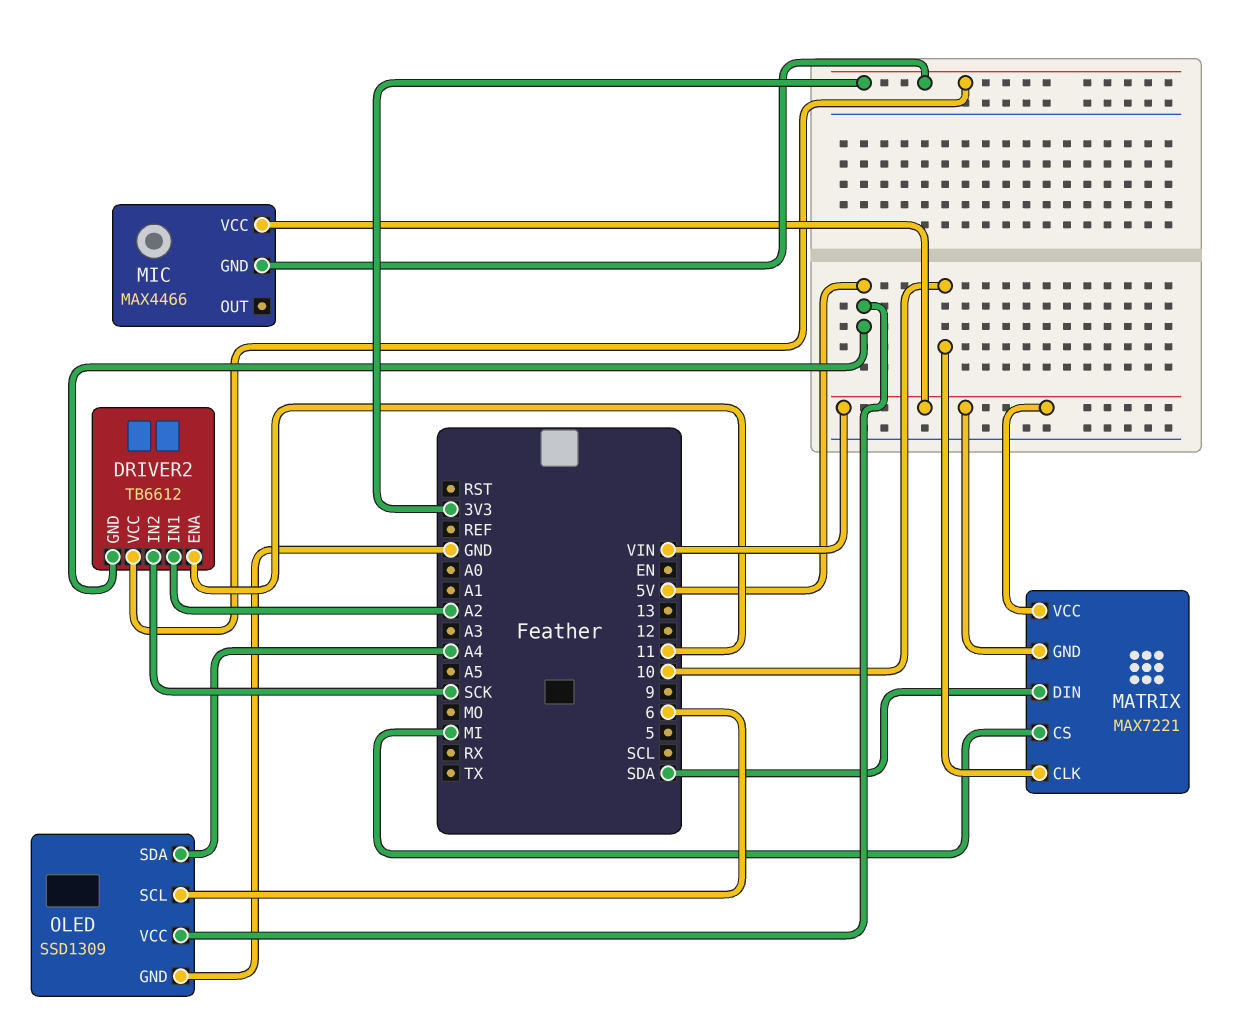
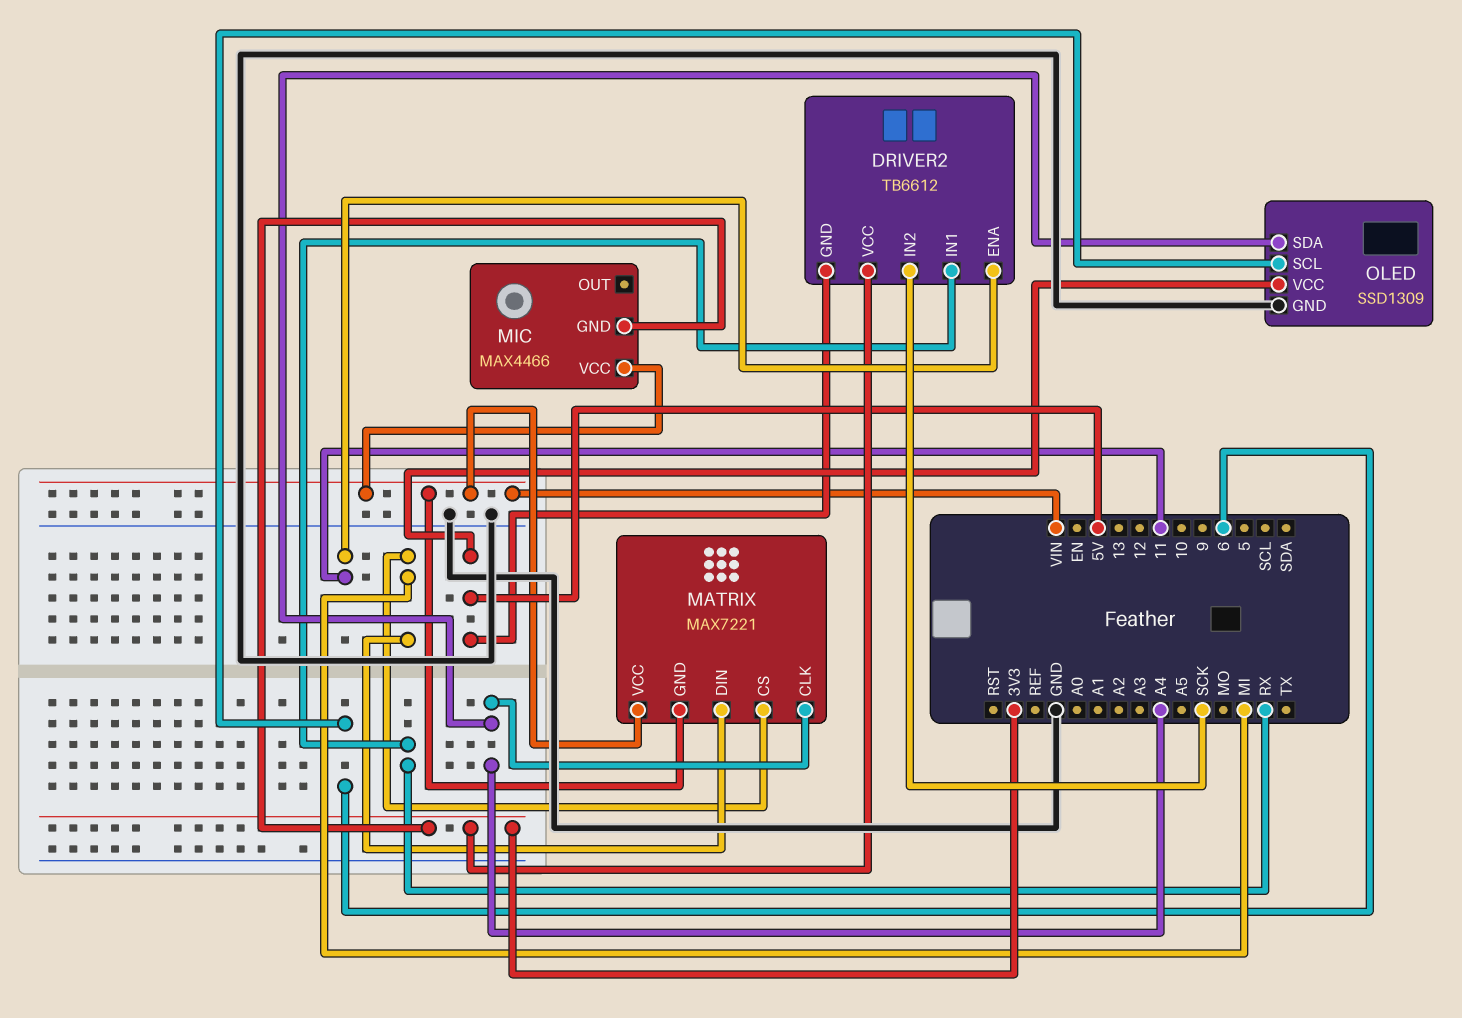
DRIVER2 pin IN1: A2 -> RX
MATRIX pin CLK: 10 -> A4
MATRIX pin DIN: SDA -> MI

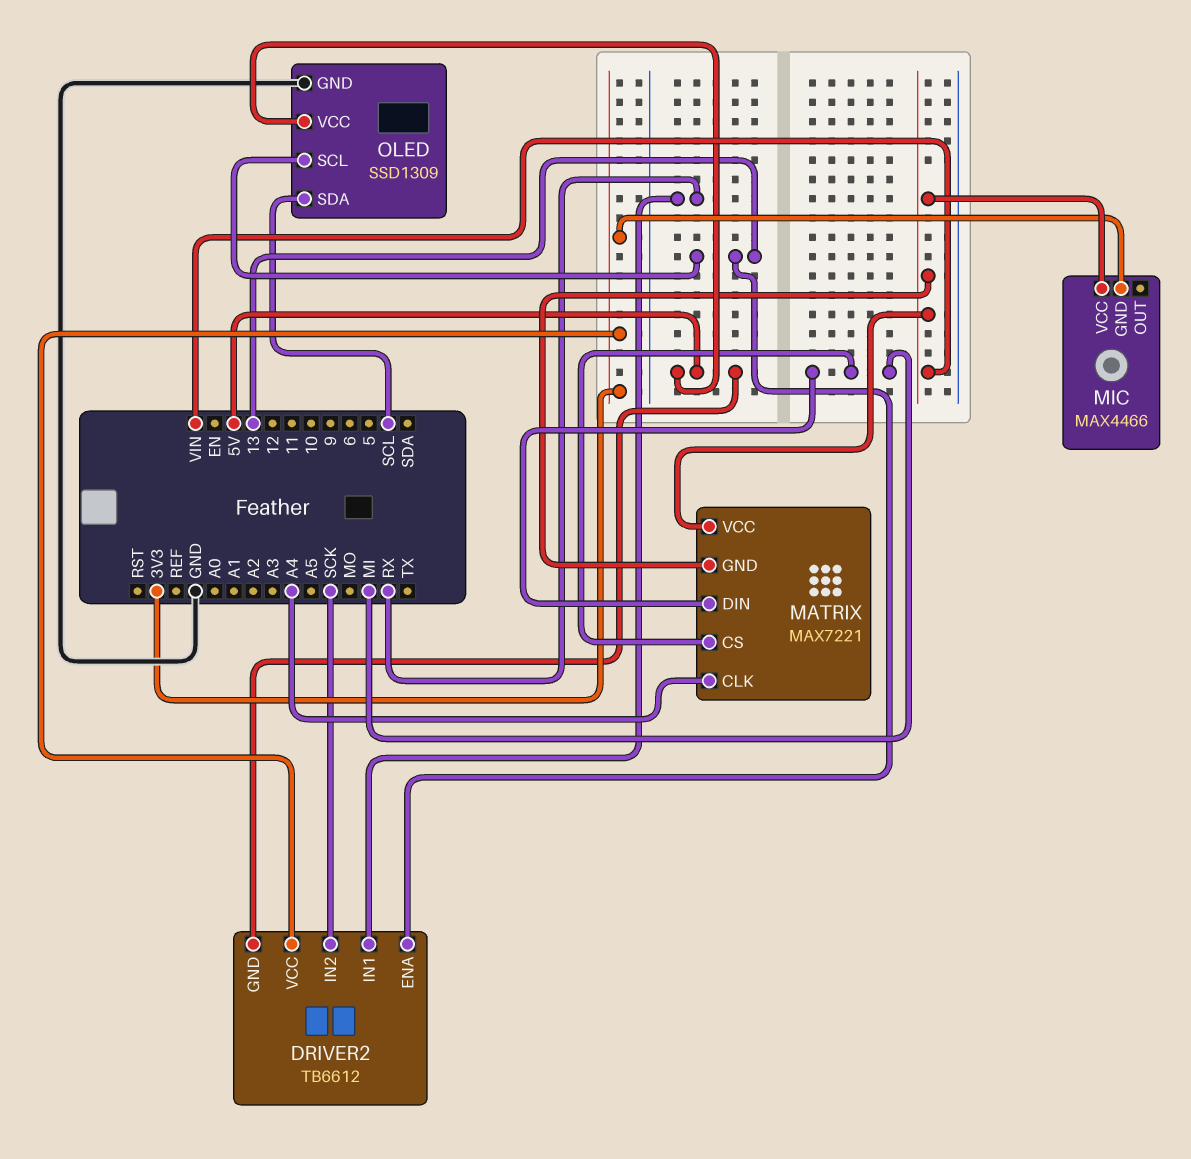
DRIVER2 pin ENA: 11 -> 13
OLED pin SCL: 6 -> 13
OLED pin SDA: A4 -> SCL

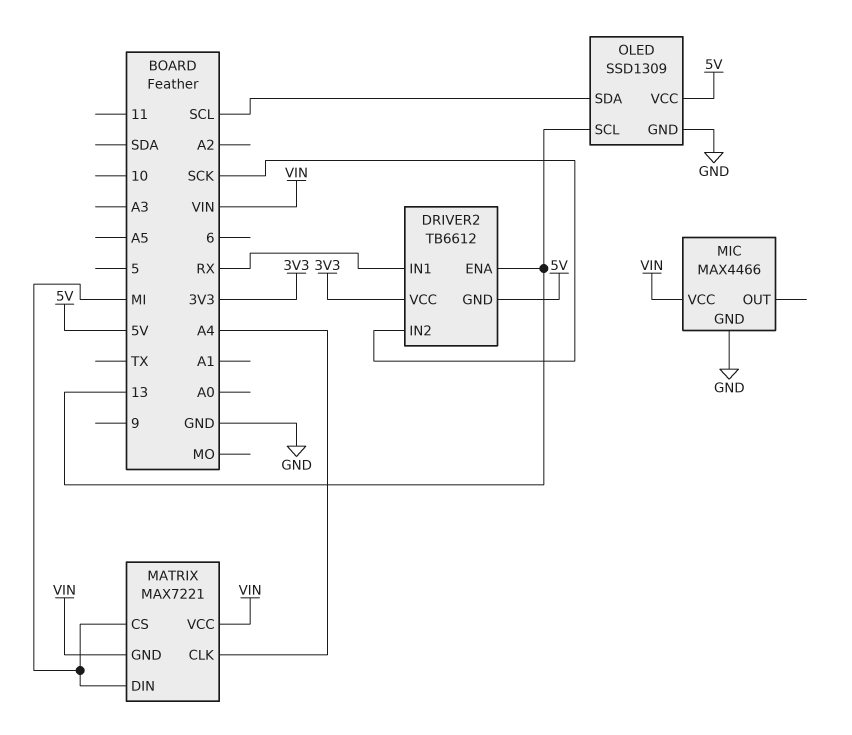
MIC pin GND: 3V3 -> GND

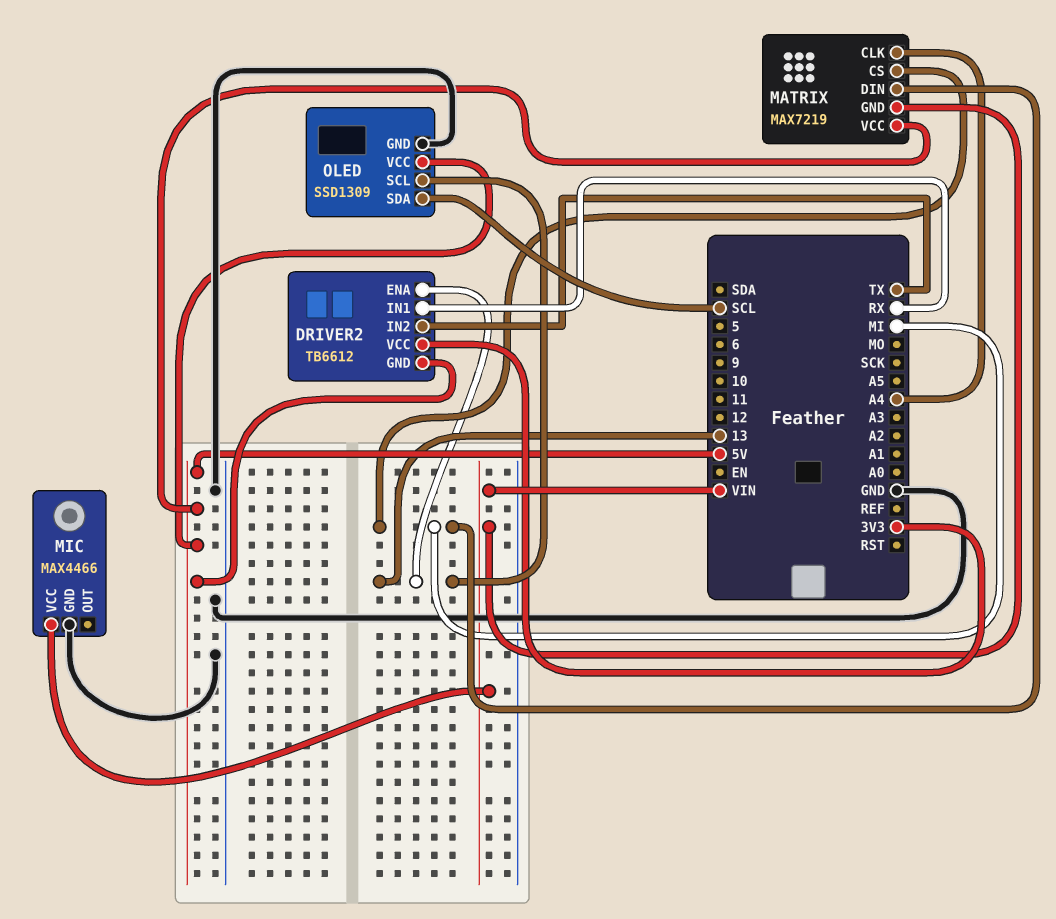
DRIVER2 pin IN2: SCK -> TX
MATRIX: MAX7221 -> MAX7219
MATRIX pin VCC: VIN -> 5V

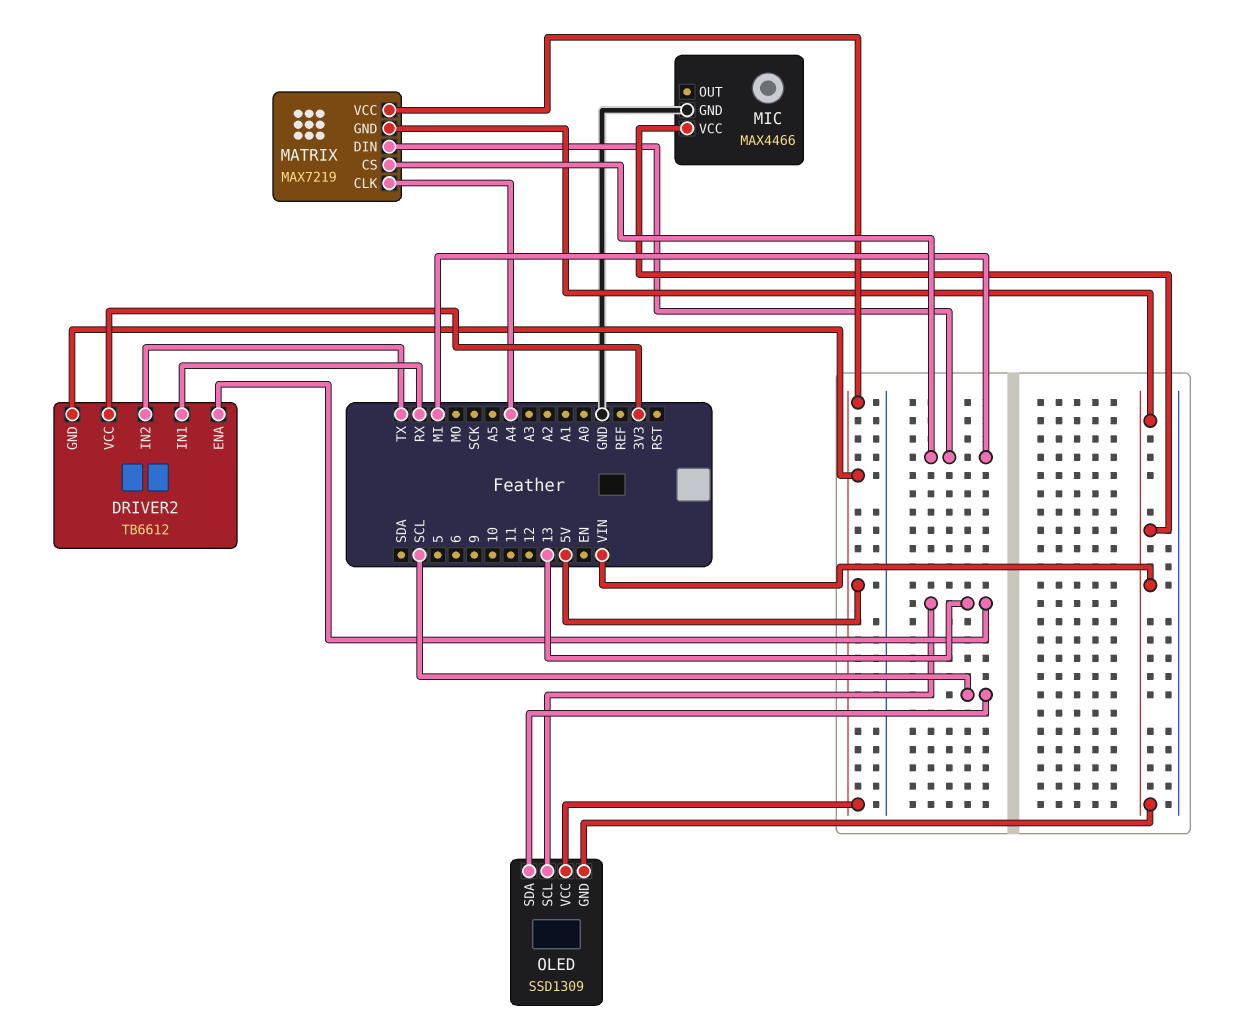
OLED pin GND: GND -> VIN

